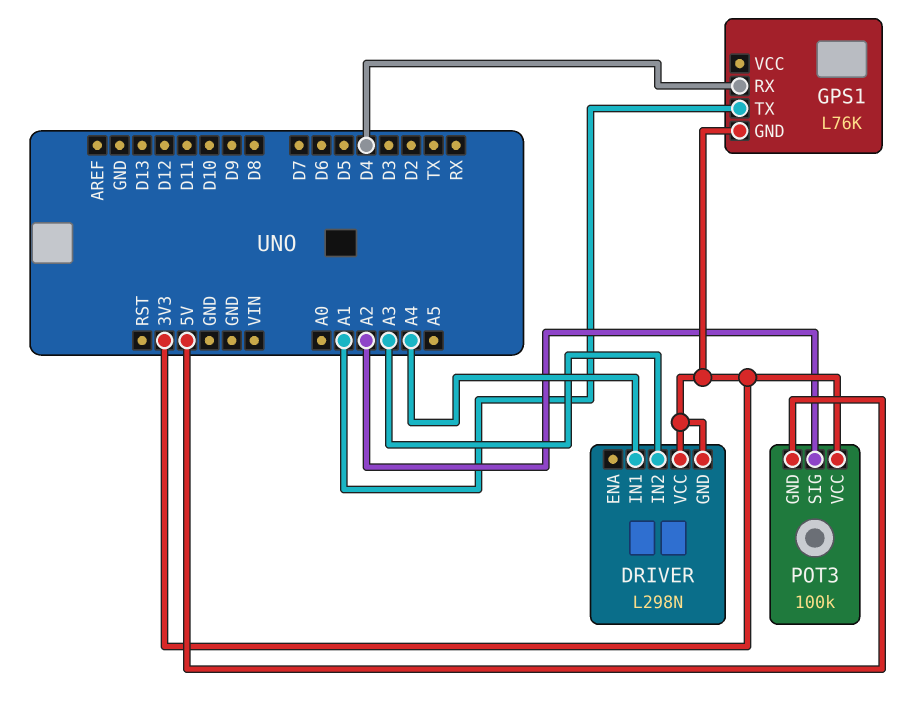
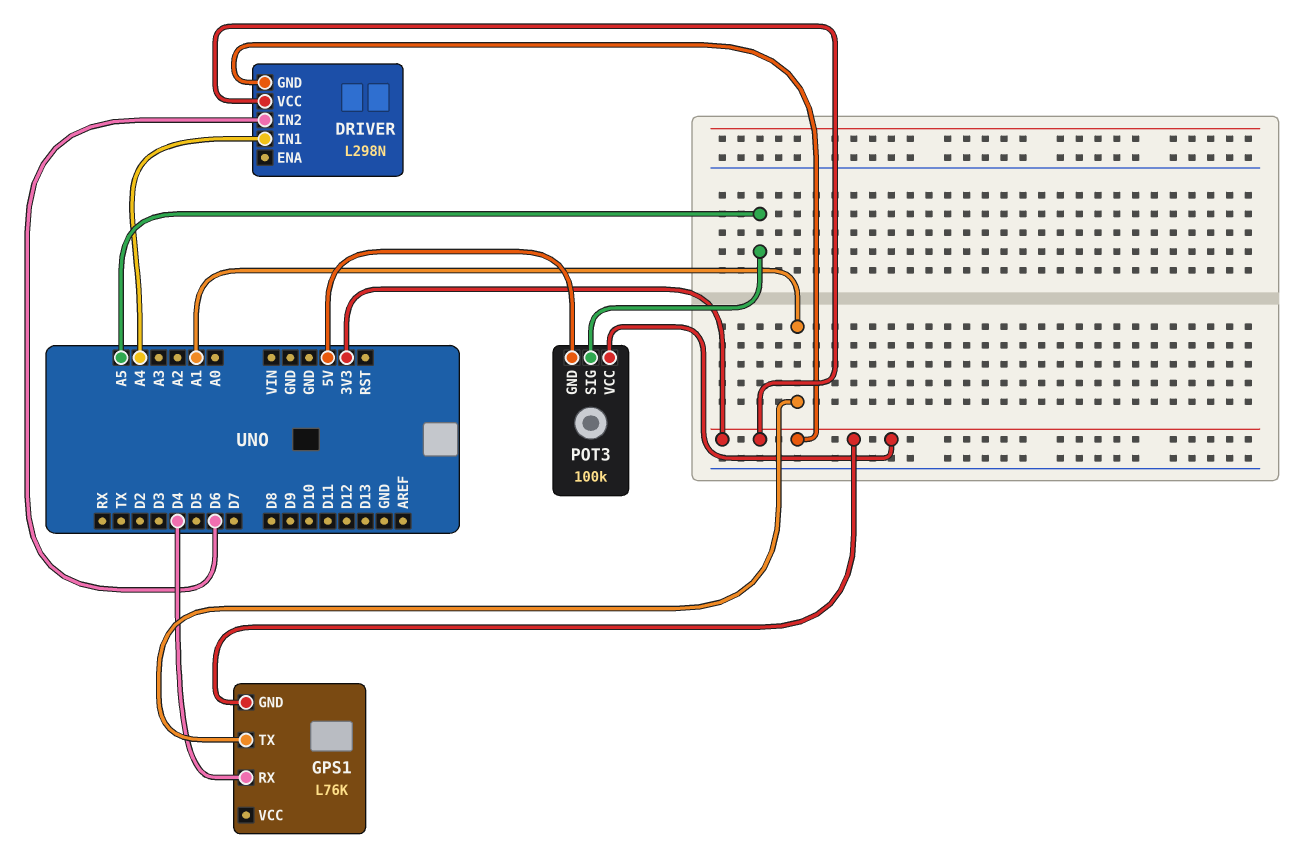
DRIVER pin IN2: A3 -> D6
POT3 pin SIG: A2 -> A5

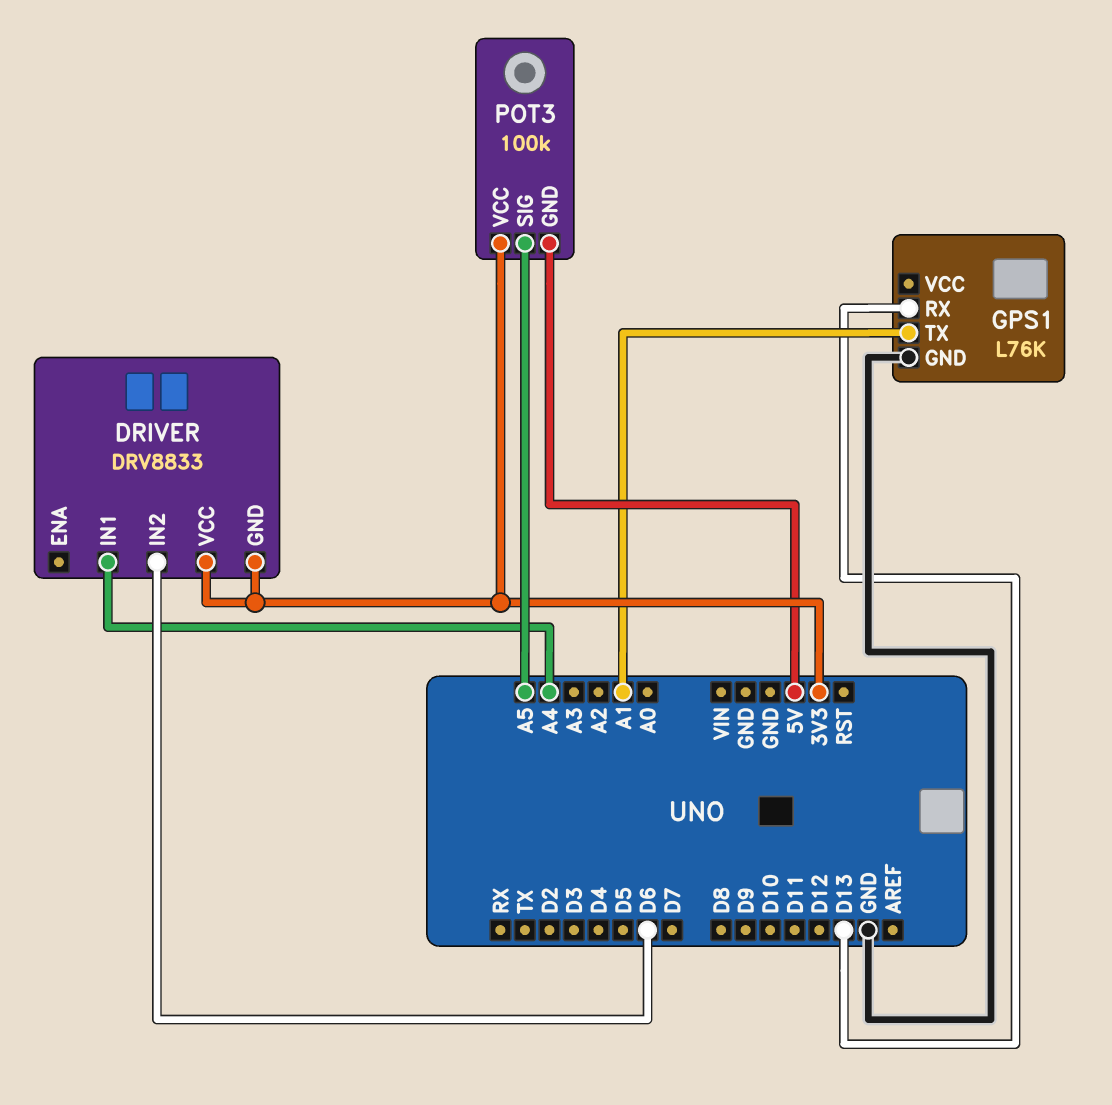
DRIVER: L298N -> DRV8833
GPS1 pin GND: 3V3 -> GND
GPS1 pin RX: D4 -> D13

